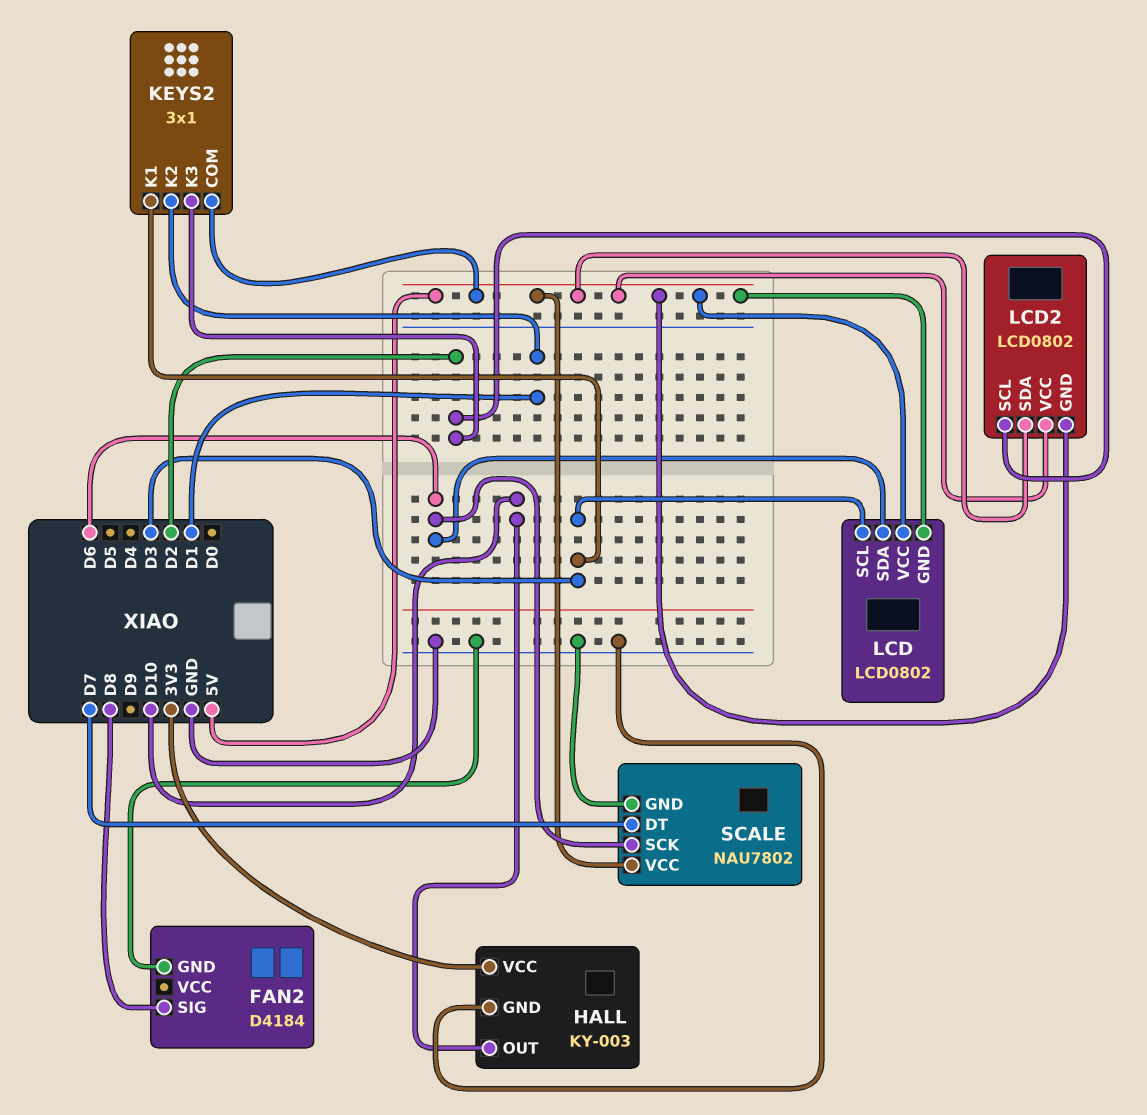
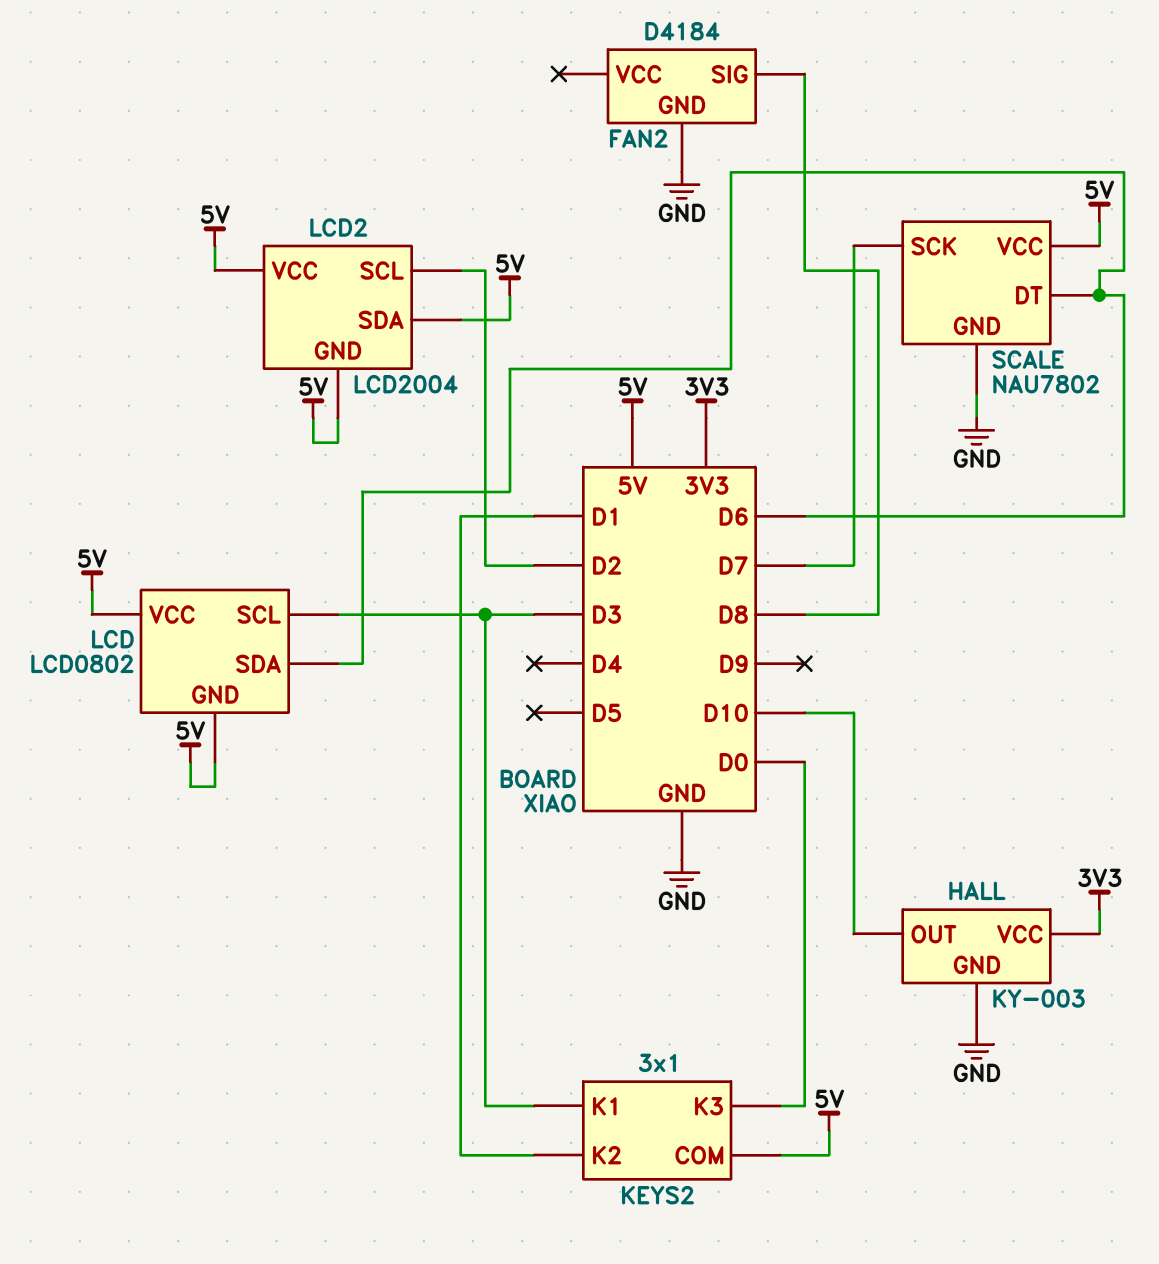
KEYS2 pin K3: D2 -> D0
LCD2: LCD0802 -> LCD2004
SCALE pin DT: D7 -> D6
SCALE pin SCK: D6 -> D7

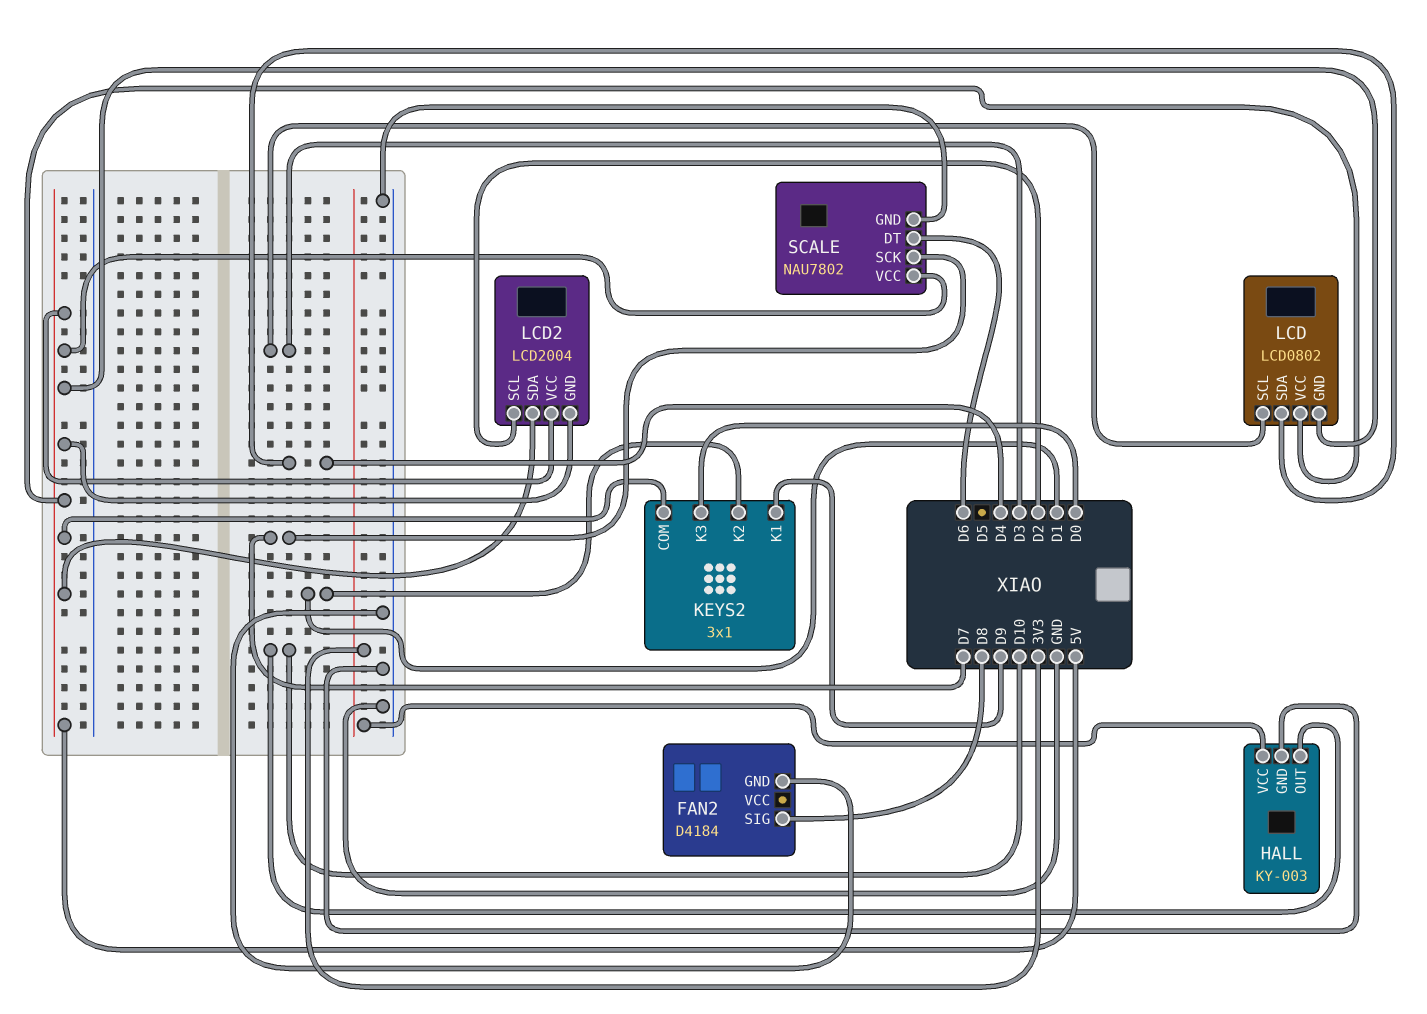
KEYS2 pin K1: D3 -> D9
LCD pin SDA: D6 -> D4

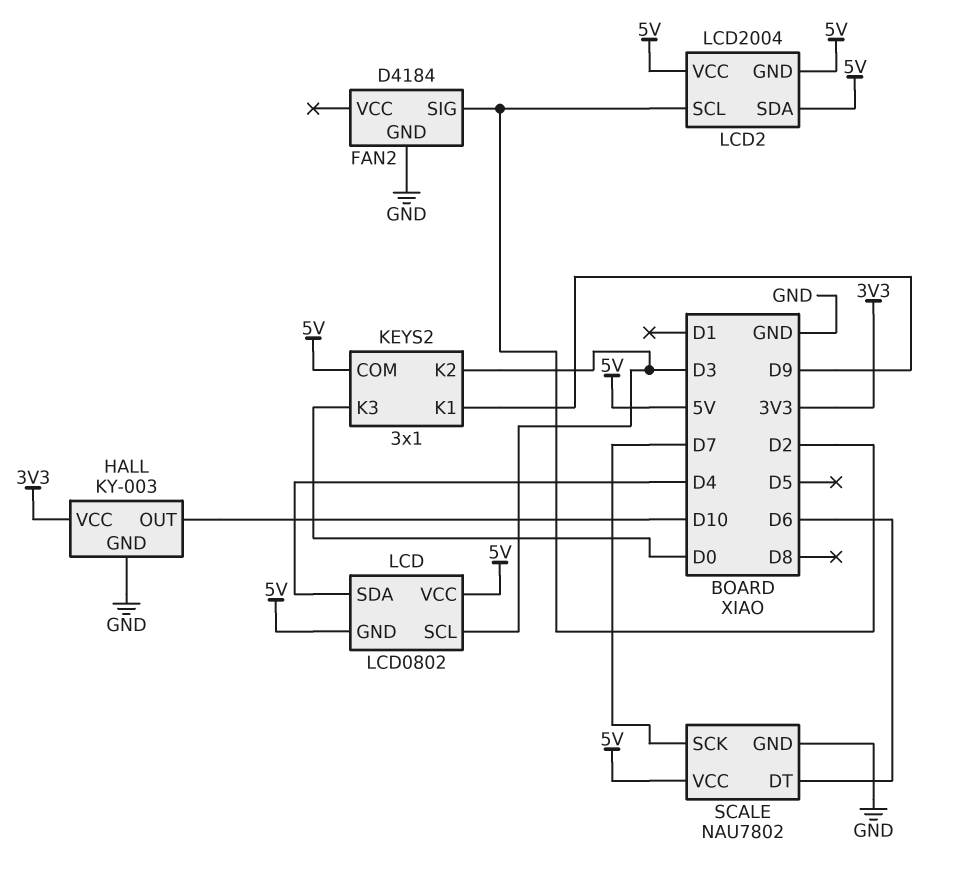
FAN2 pin SIG: D8 -> D2
KEYS2 pin K2: D1 -> D3

